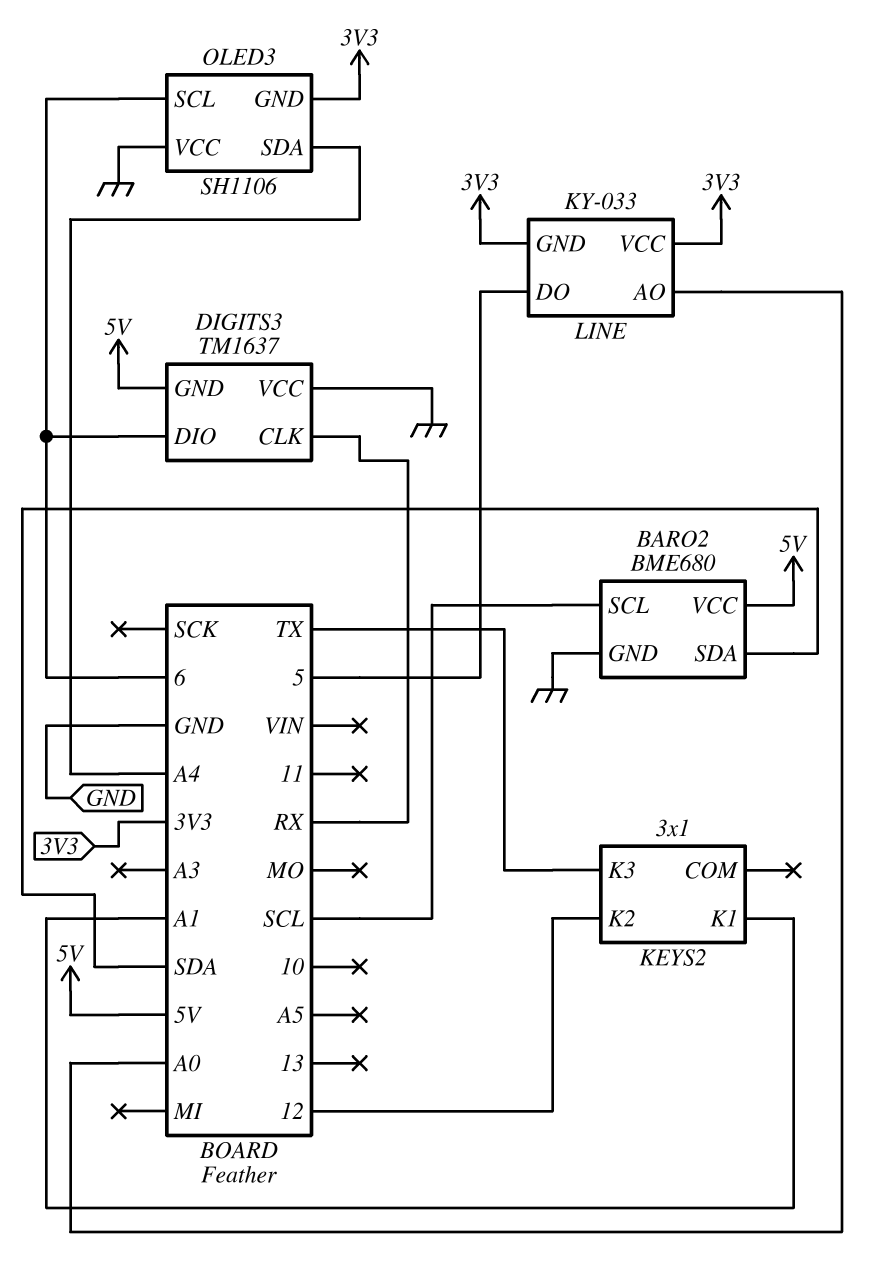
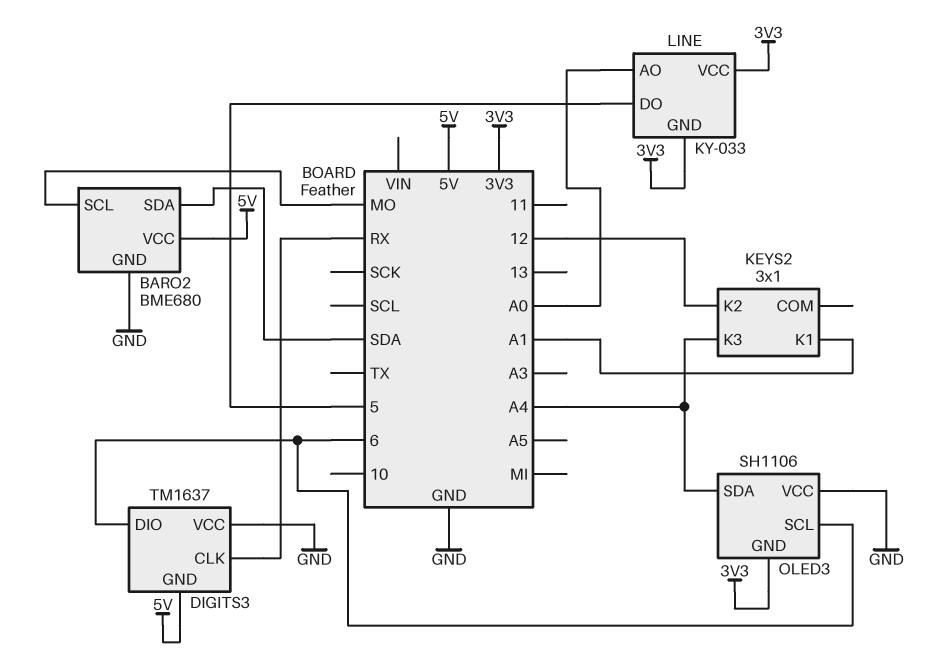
BARO2 pin SCL: SCL -> MO
KEYS2 pin K3: TX -> A4

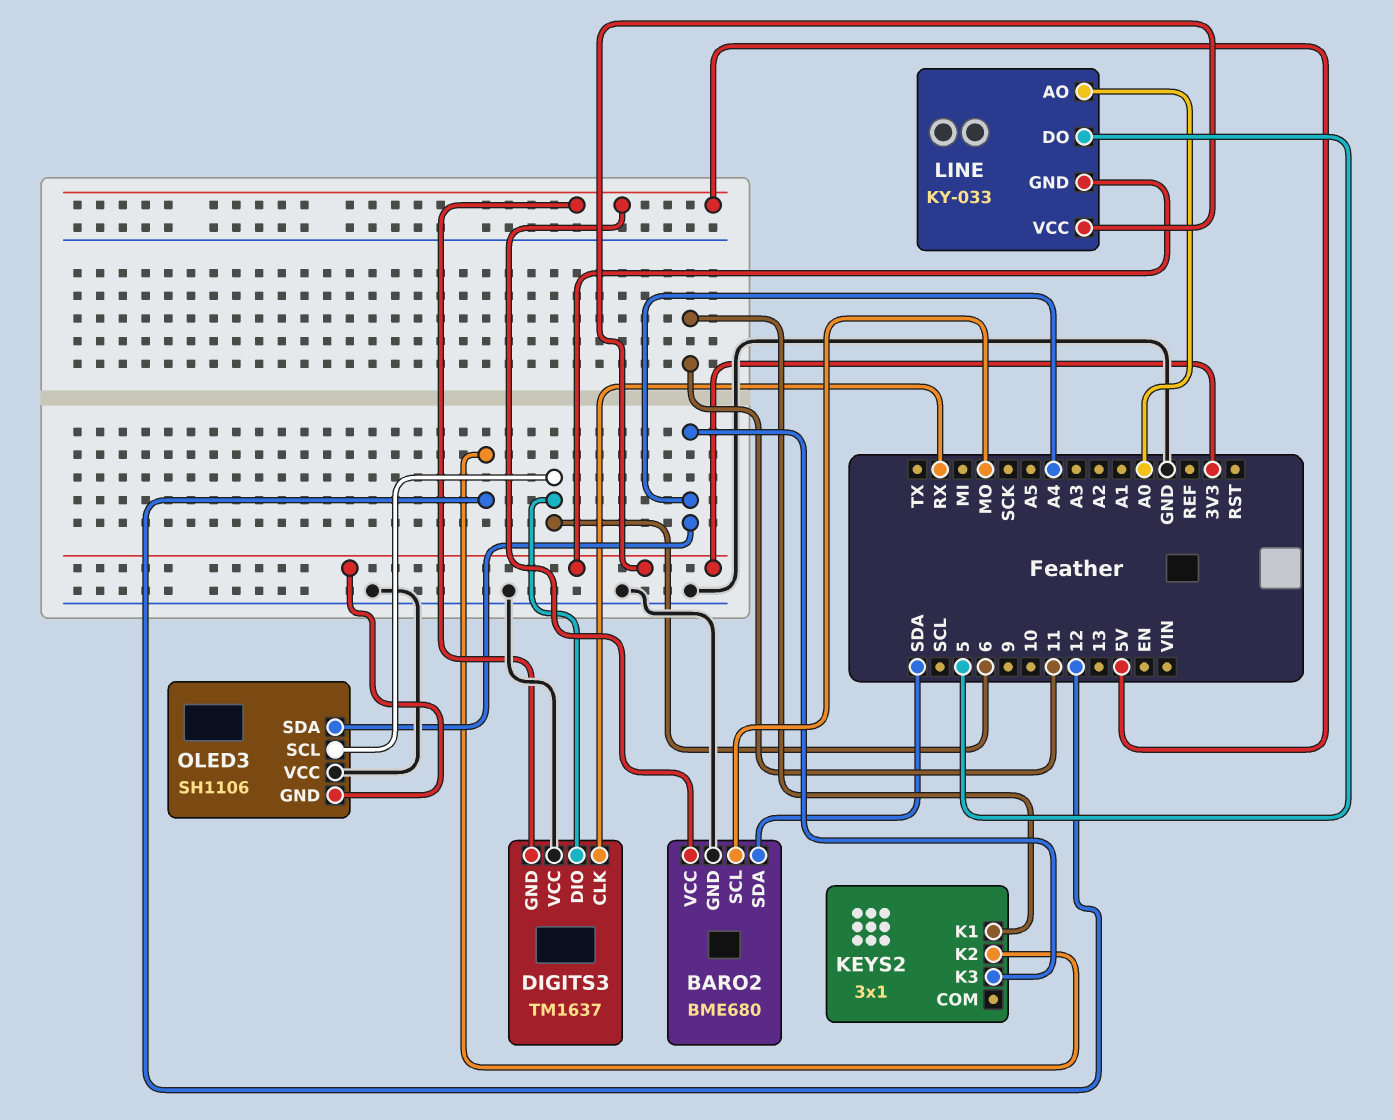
KEYS2 pin K1: A1 -> 11

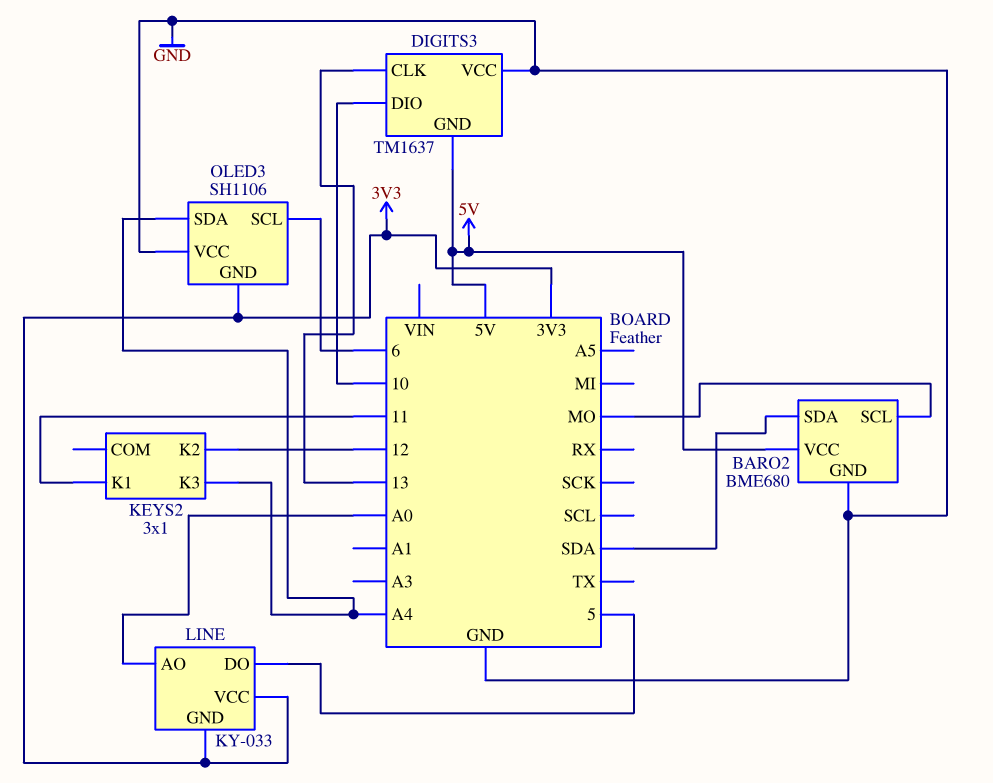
DIGITS3 pin CLK: RX -> 13
DIGITS3 pin DIO: 6 -> 10

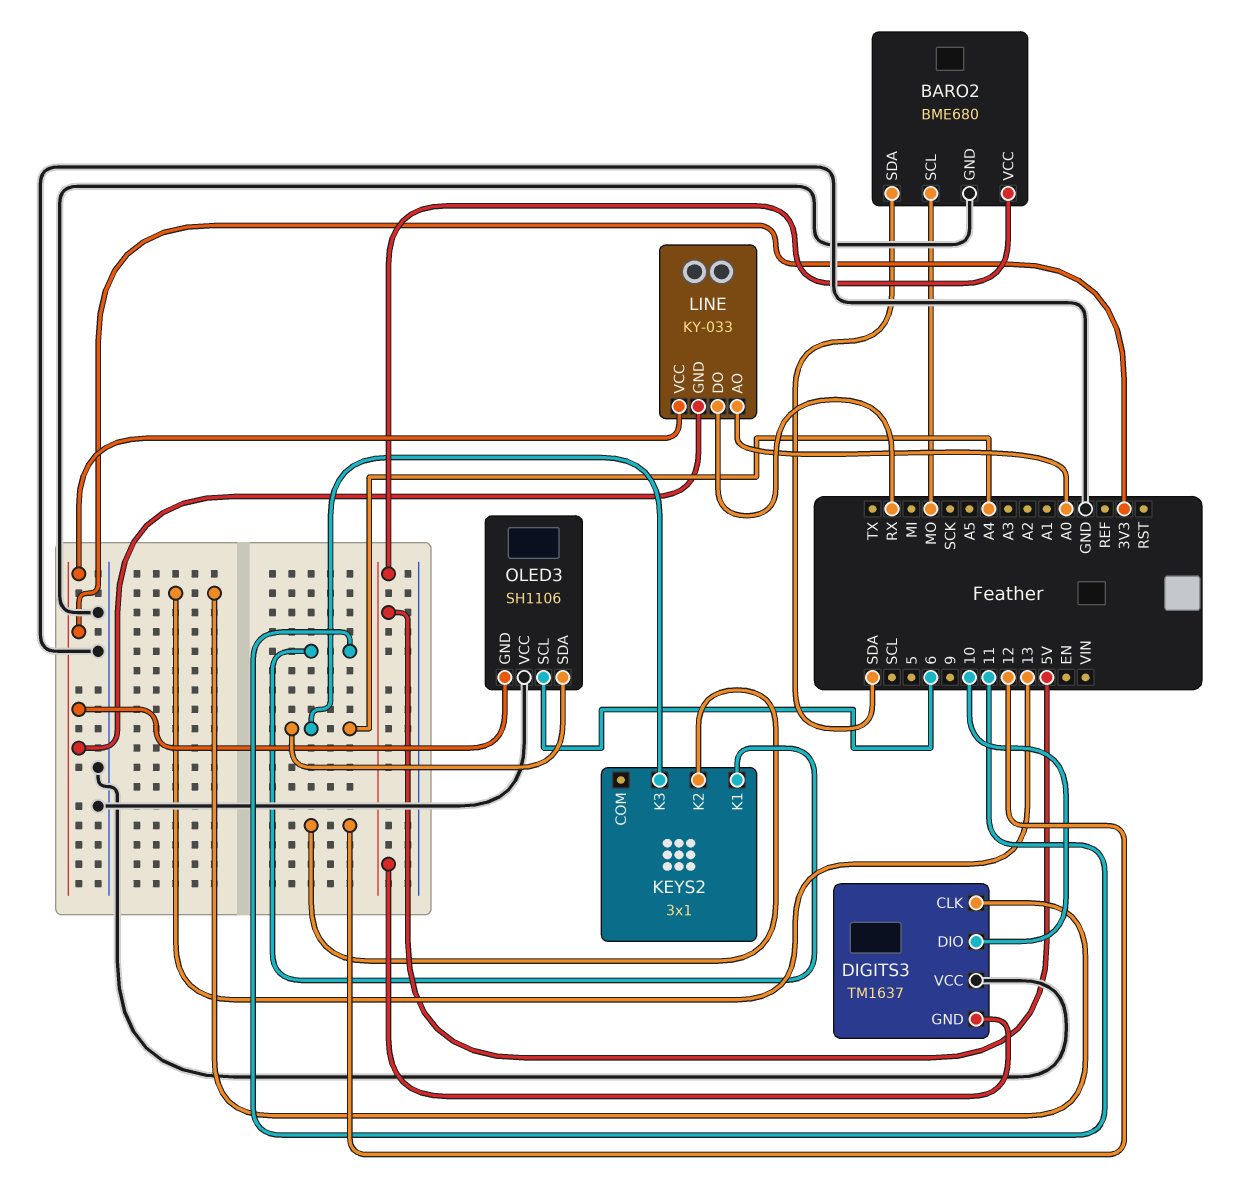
LINE pin DO: 5 -> RX

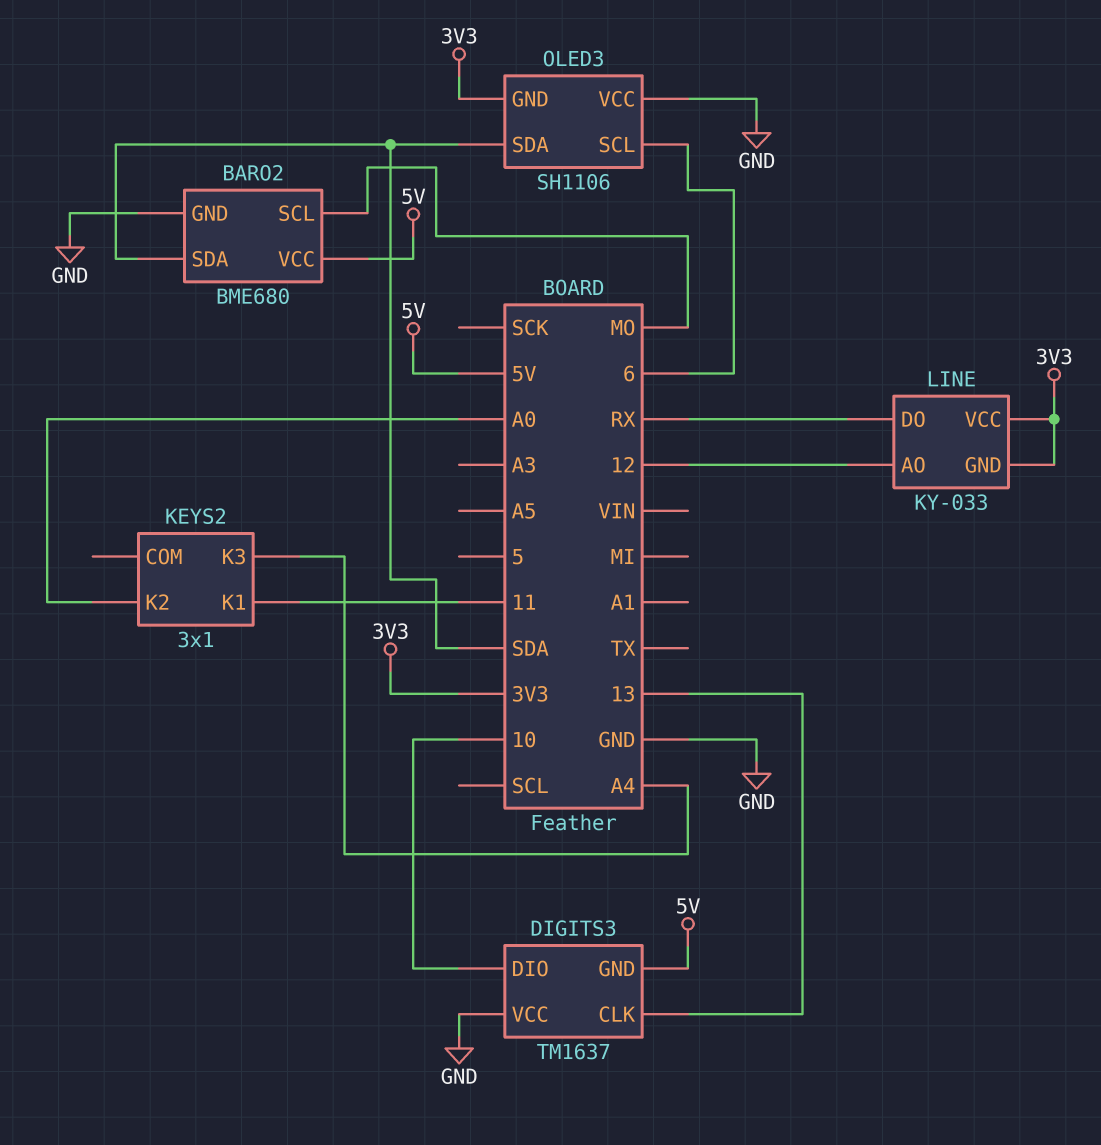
KEYS2 pin K2: 12 -> A0
LINE pin AO: A0 -> 12
OLED3 pin SDA: A4 -> SDA

